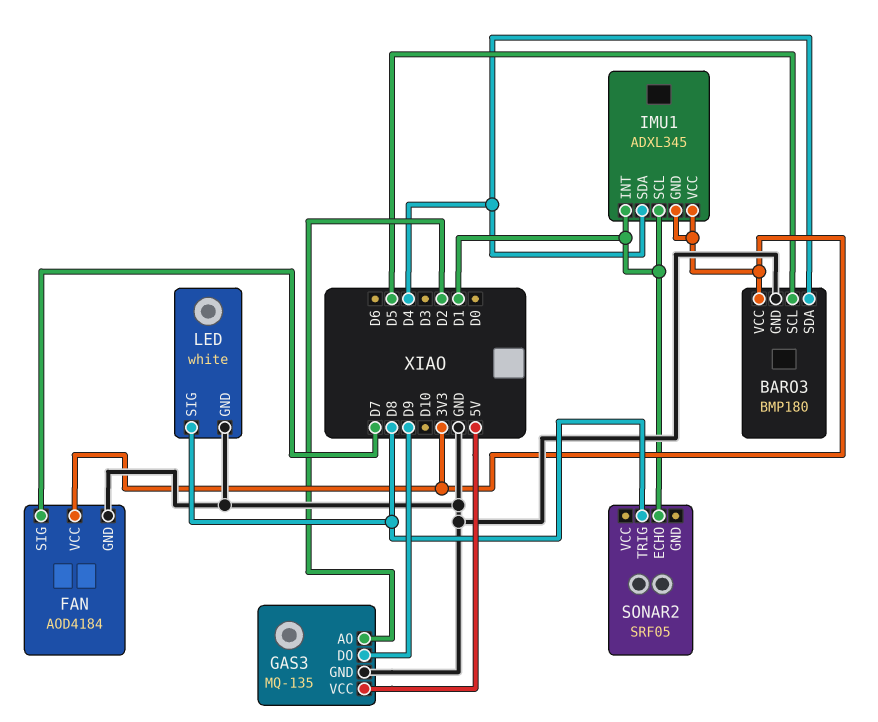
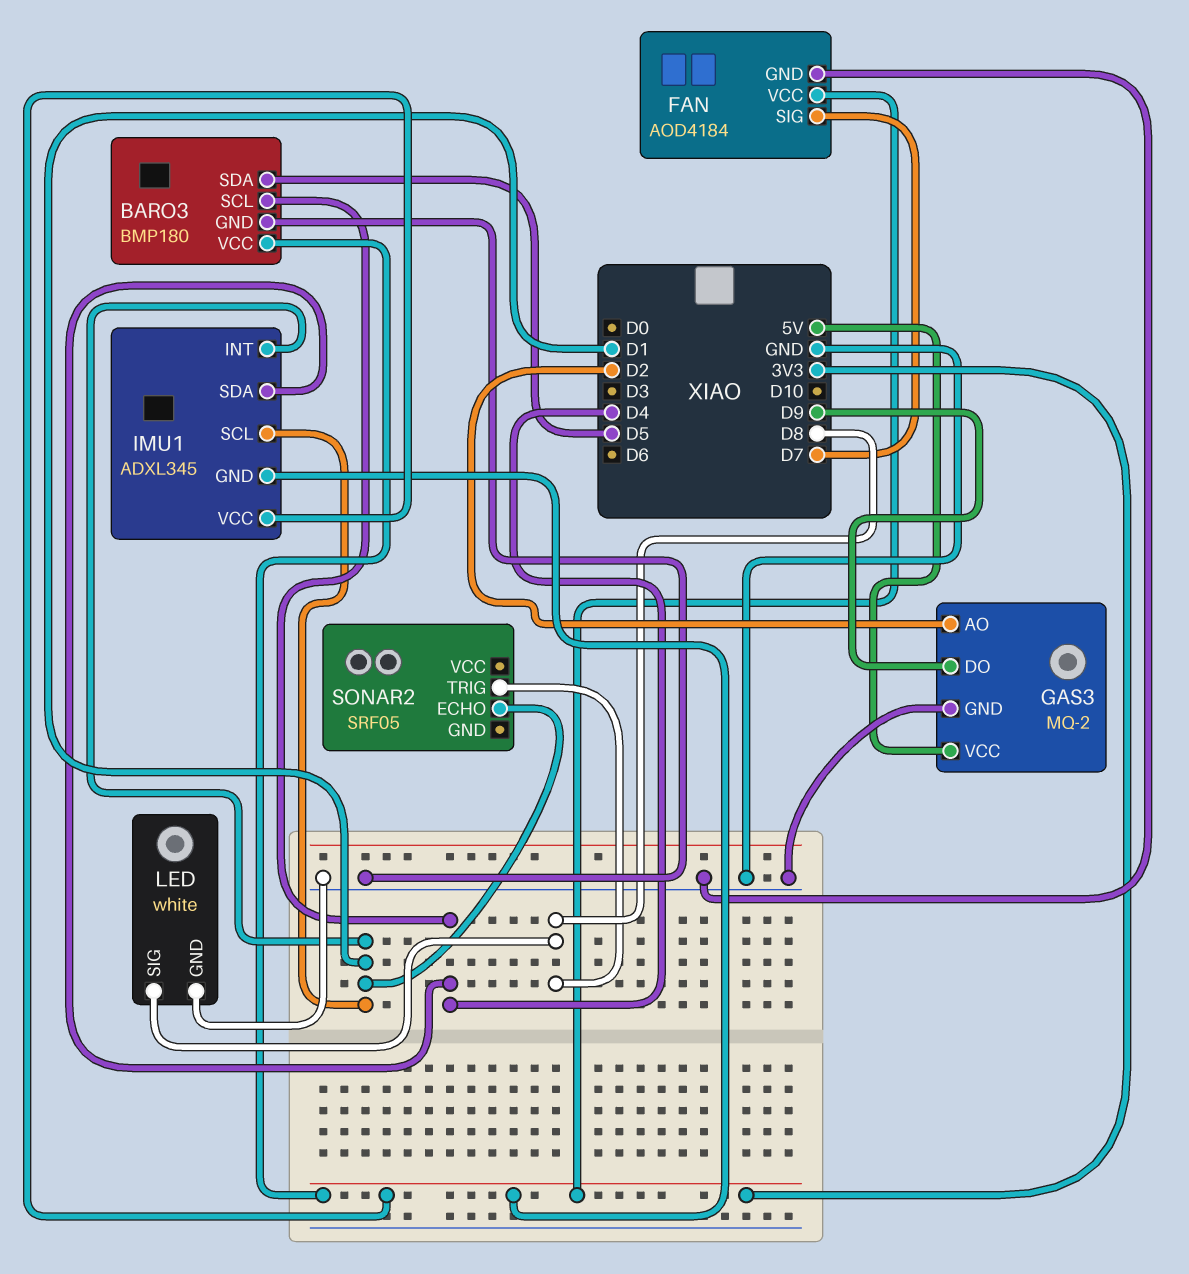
BARO3 pin SCL: D5 -> D4
BARO3 pin SDA: D4 -> D5
GAS3: MQ-135 -> MQ-2

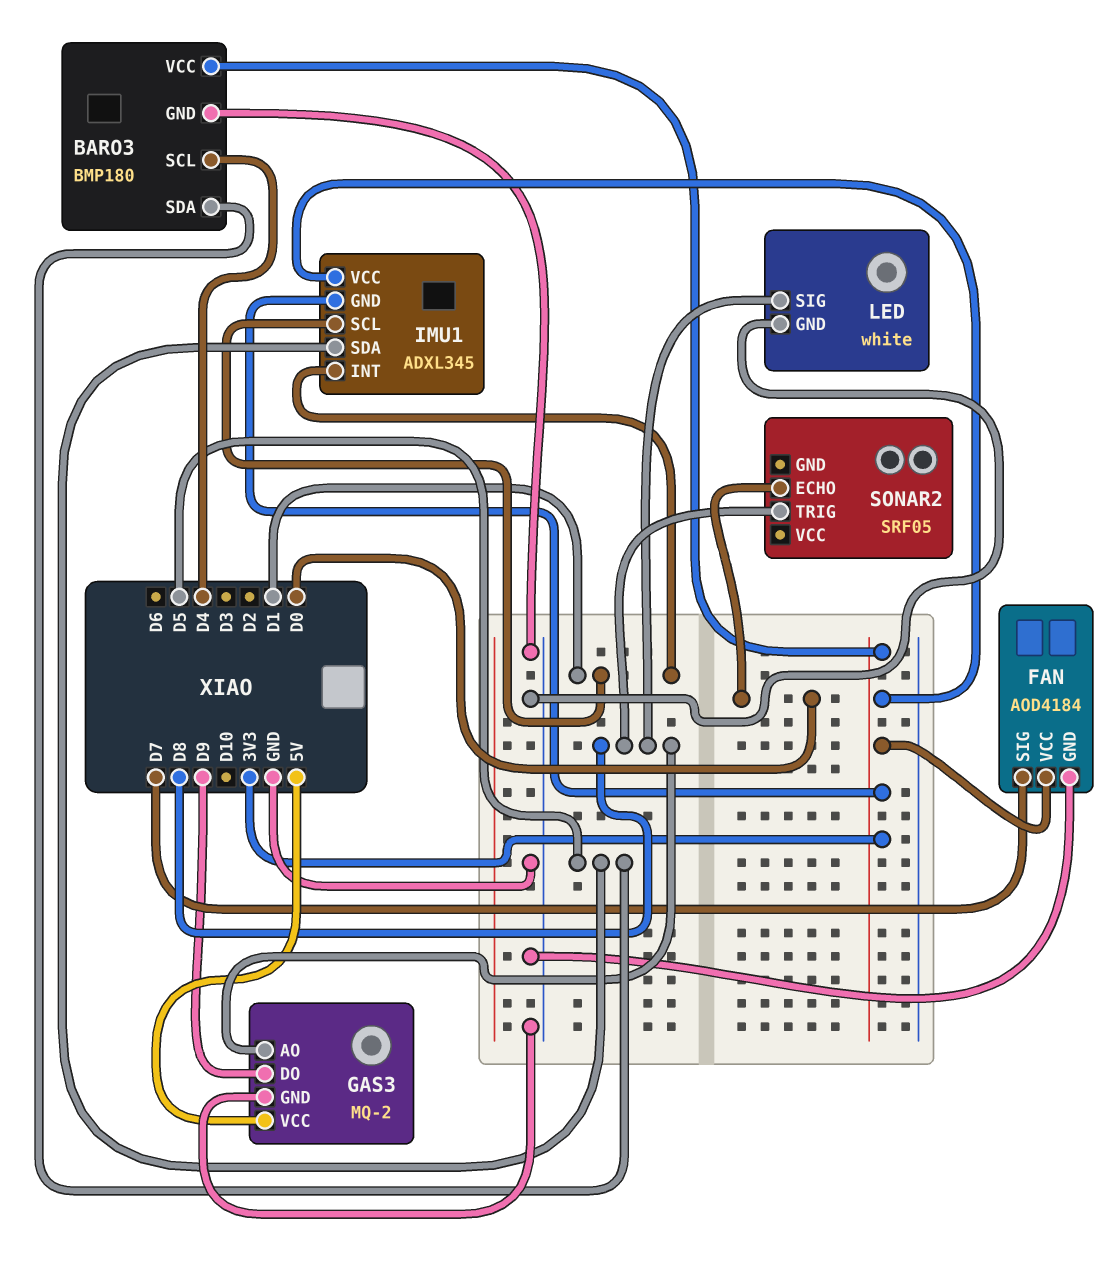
GAS3 pin AO: D2 -> D8
IMU1 pin SDA: D4 -> D5
SONAR2 pin ECHO: D1 -> D0

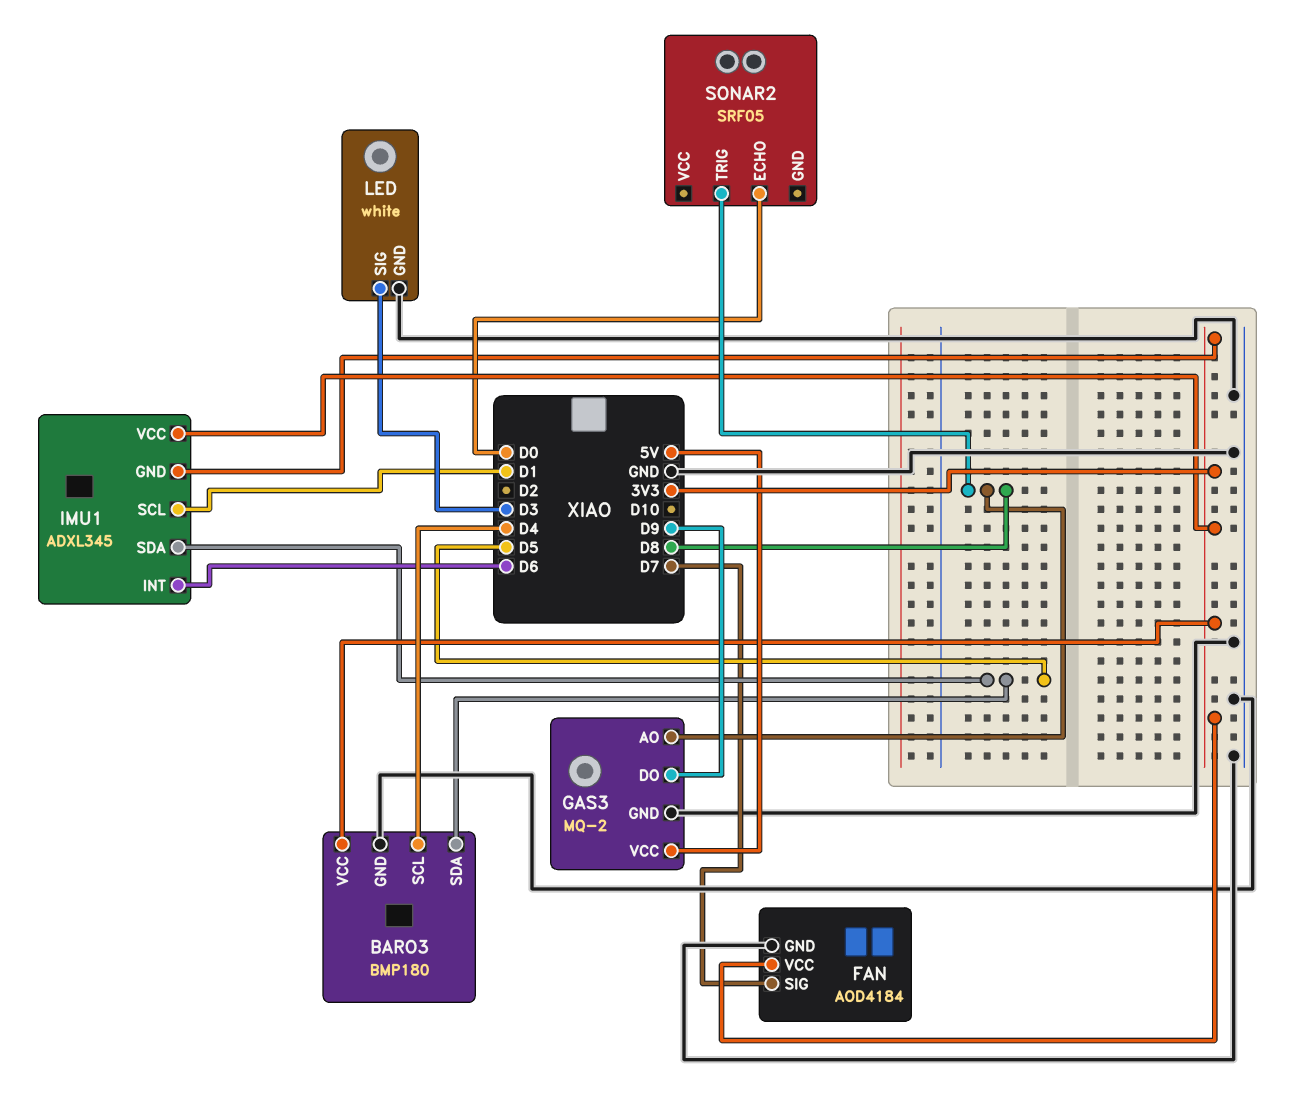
IMU1 pin INT: D1 -> D6
LED pin SIG: D8 -> D3

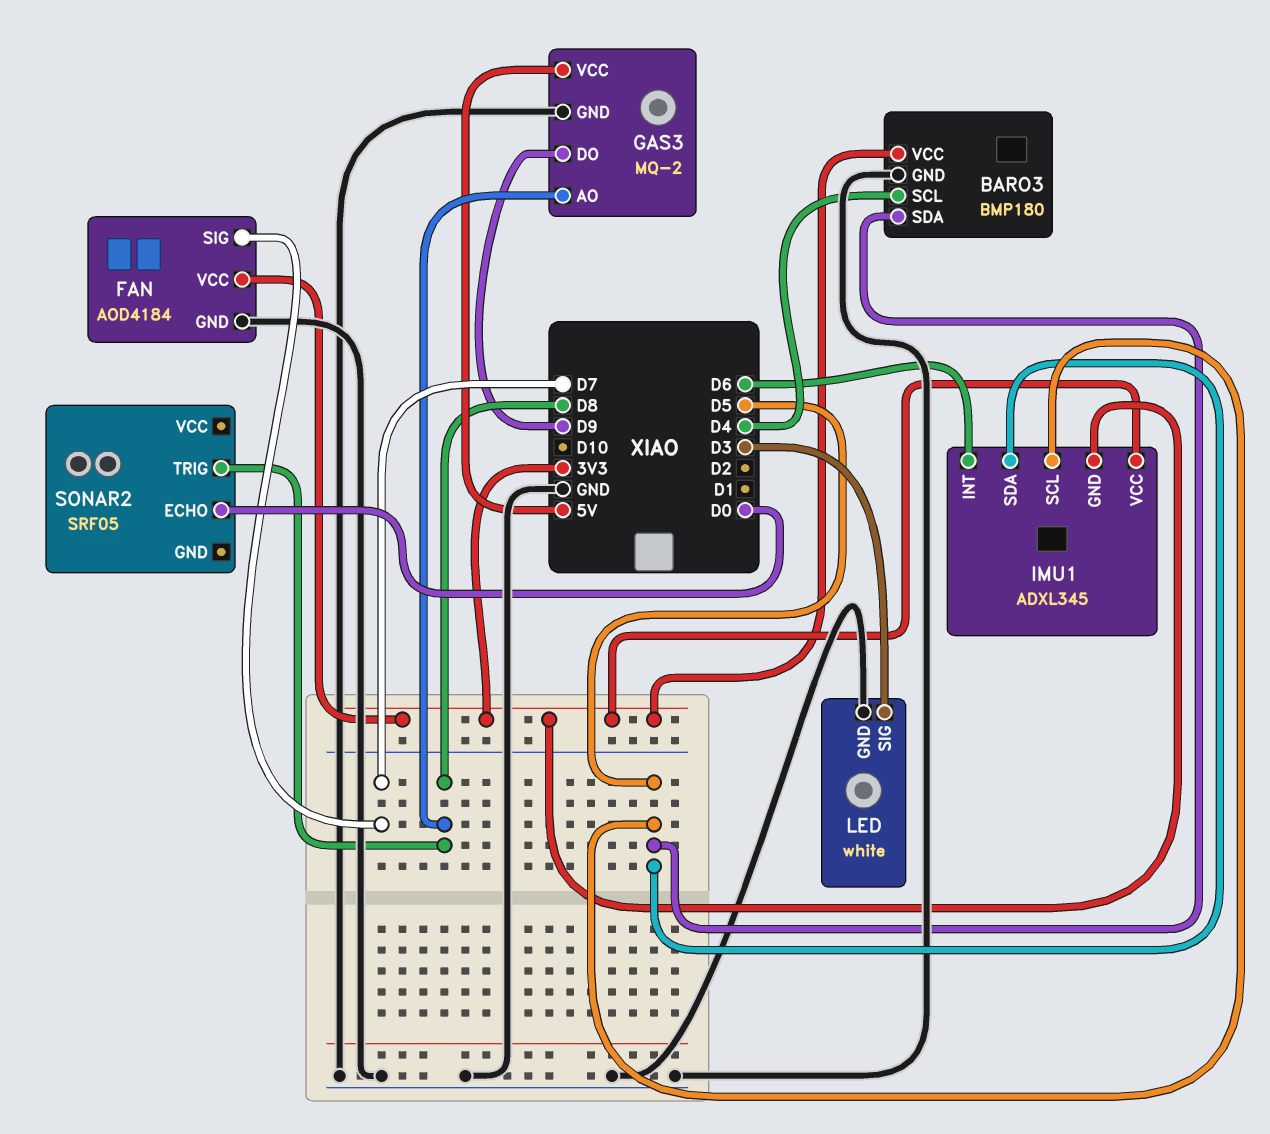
IMU1 pin SCL: D1 -> D5

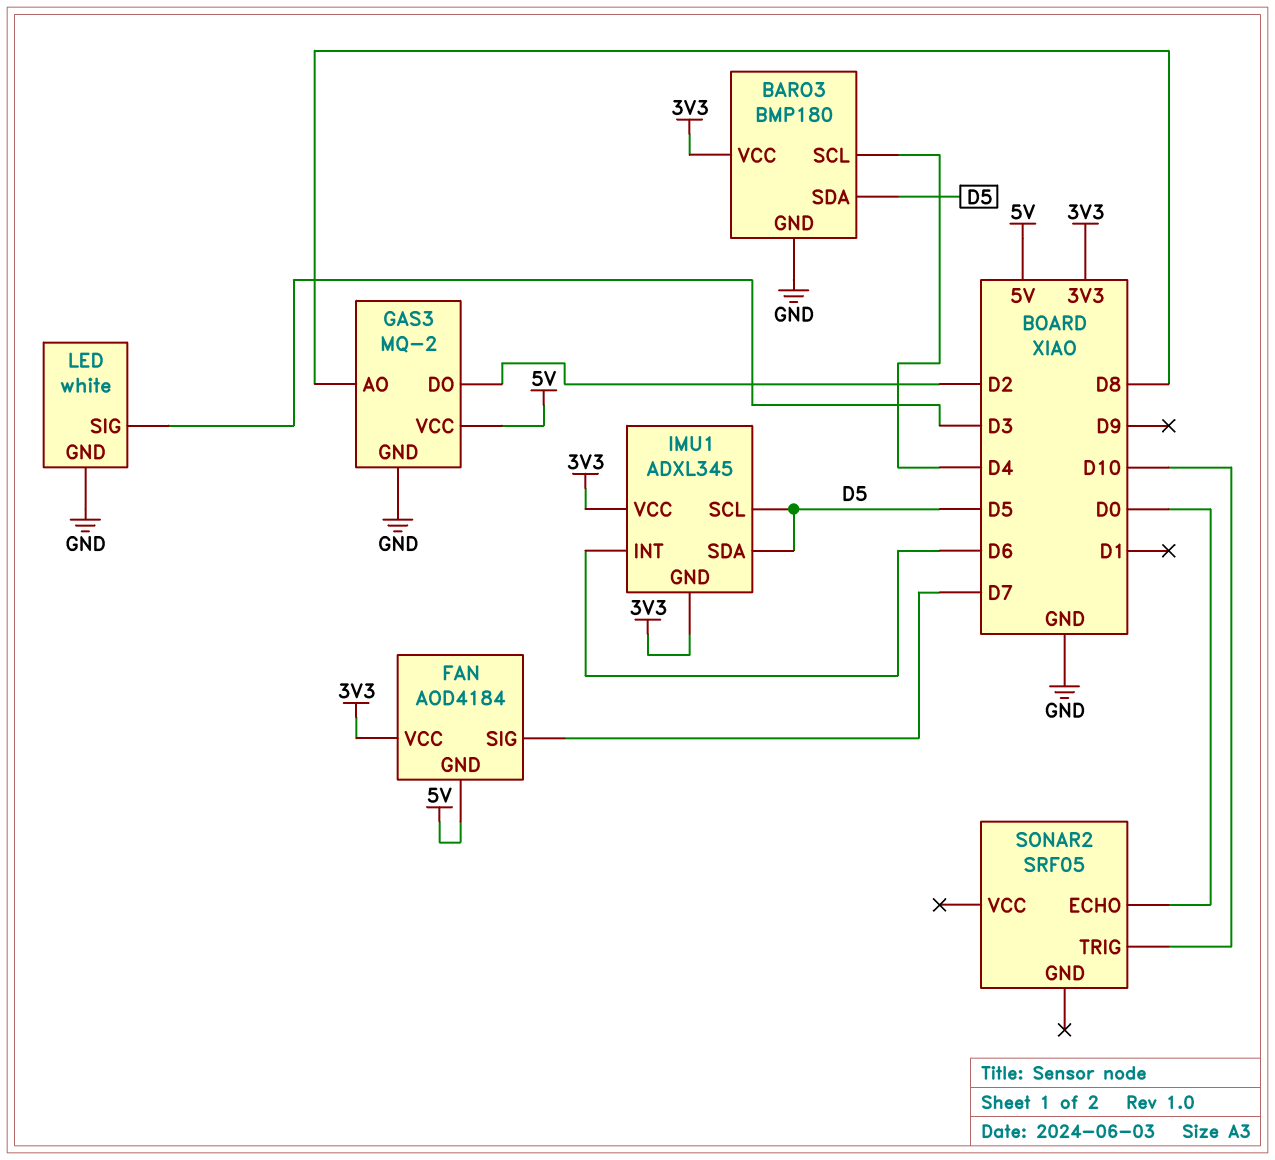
FAN pin GND: GND -> 5V
GAS3 pin DO: D9 -> D2
SONAR2 pin TRIG: D8 -> D10

